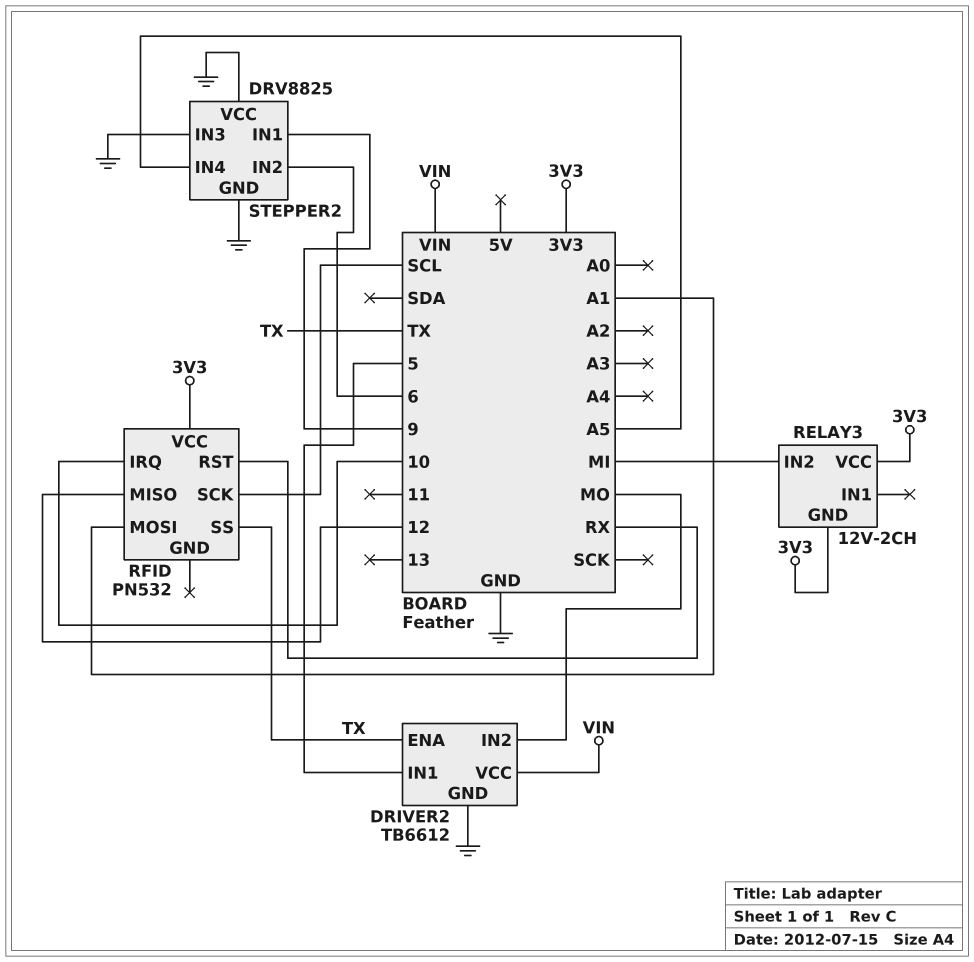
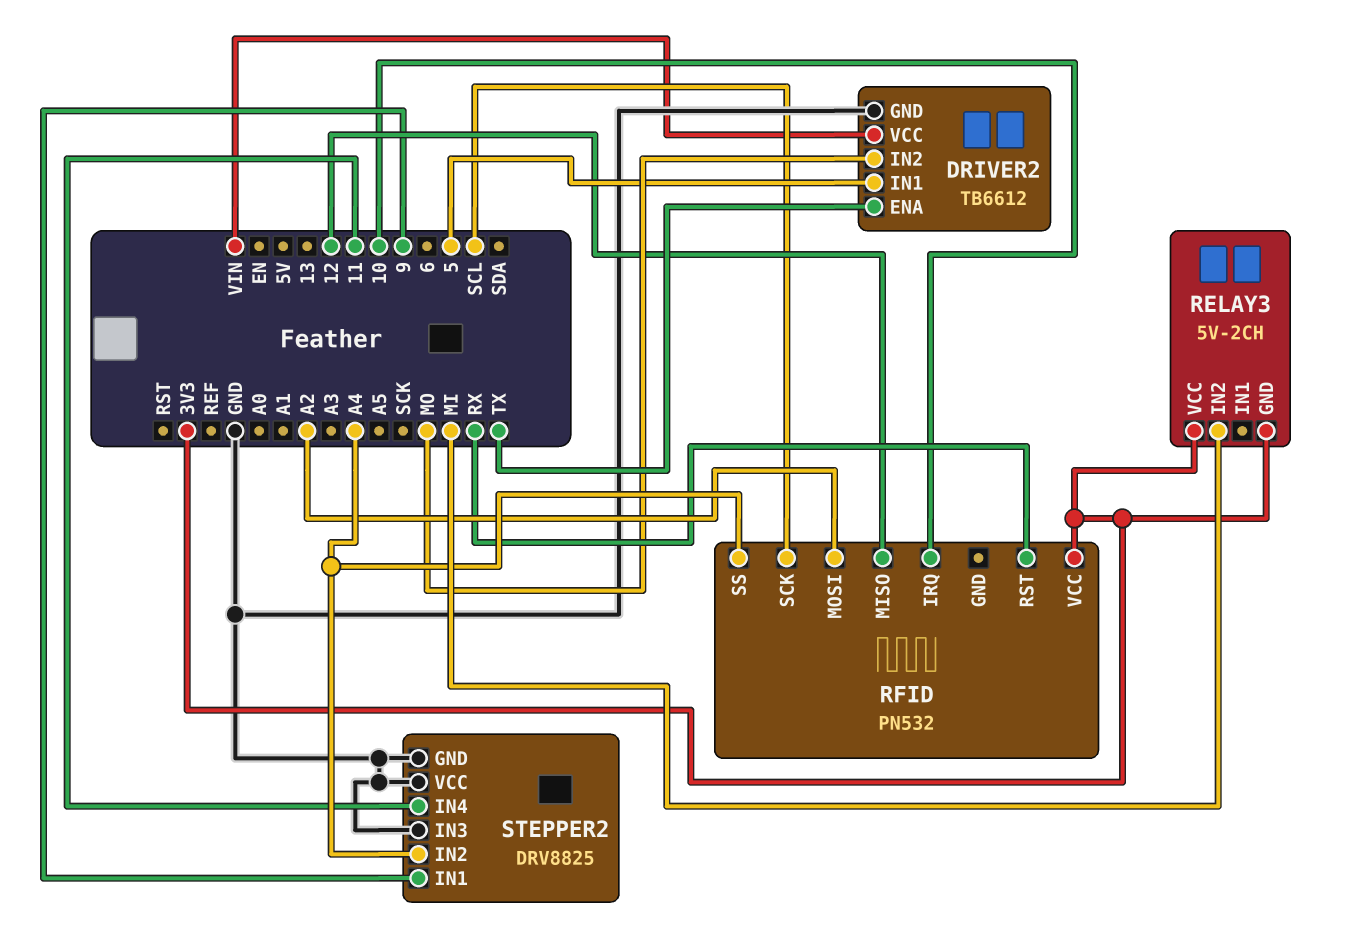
RELAY3: 12V-2CH -> 5V-2CH
RFID pin MOSI: A1 -> A2
RFID pin SS: TX -> A4
STEPPER2 pin IN2: 6 -> A4
STEPPER2 pin IN4: A5 -> 11

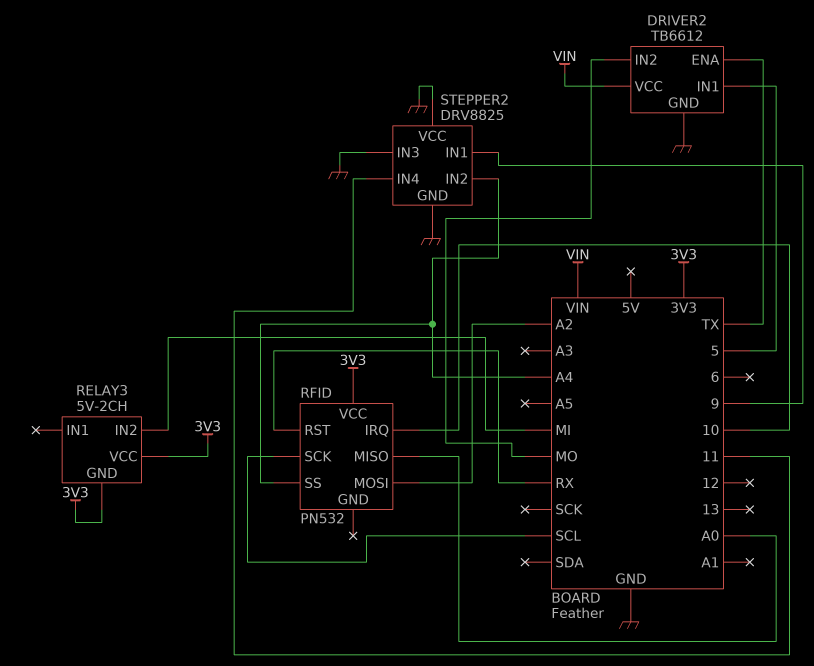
RFID pin MISO: 12 -> A0

